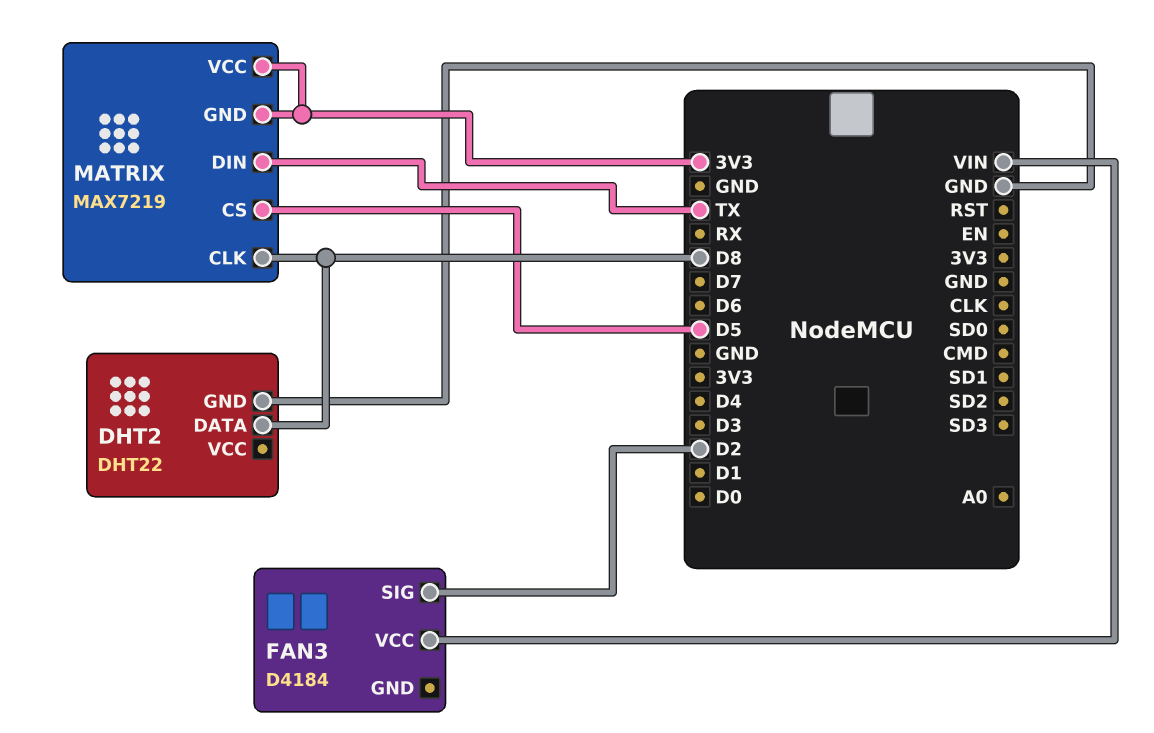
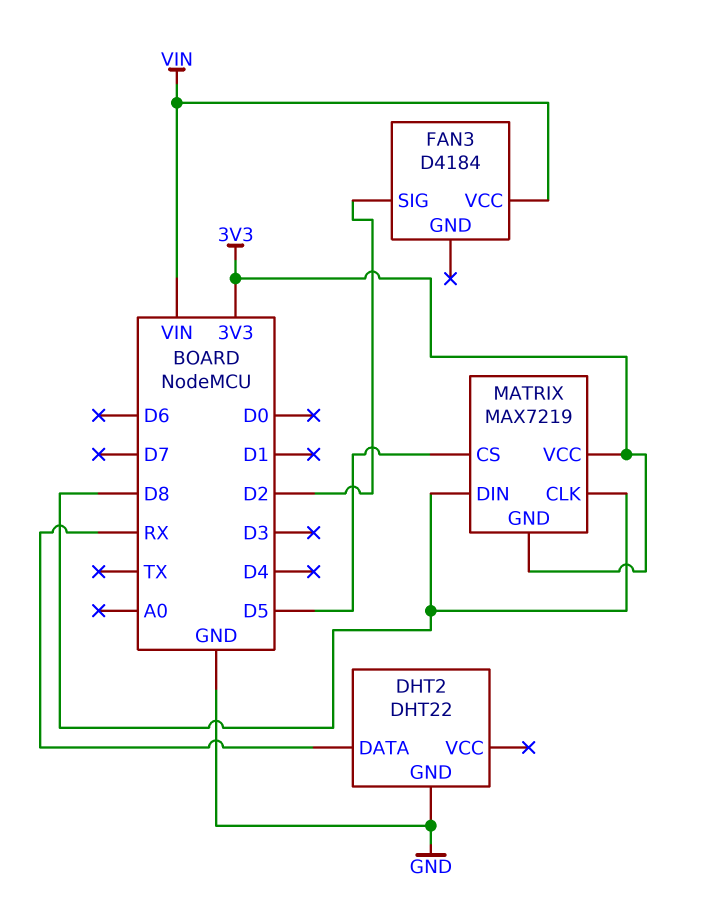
DHT2 pin DATA: D8 -> RX
MATRIX pin DIN: TX -> D8

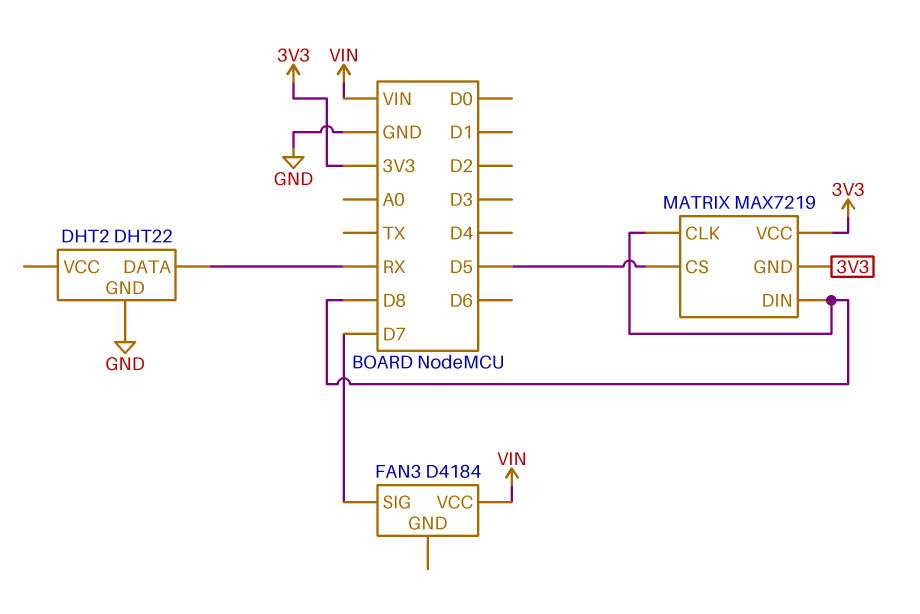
FAN3 pin SIG: D2 -> D7

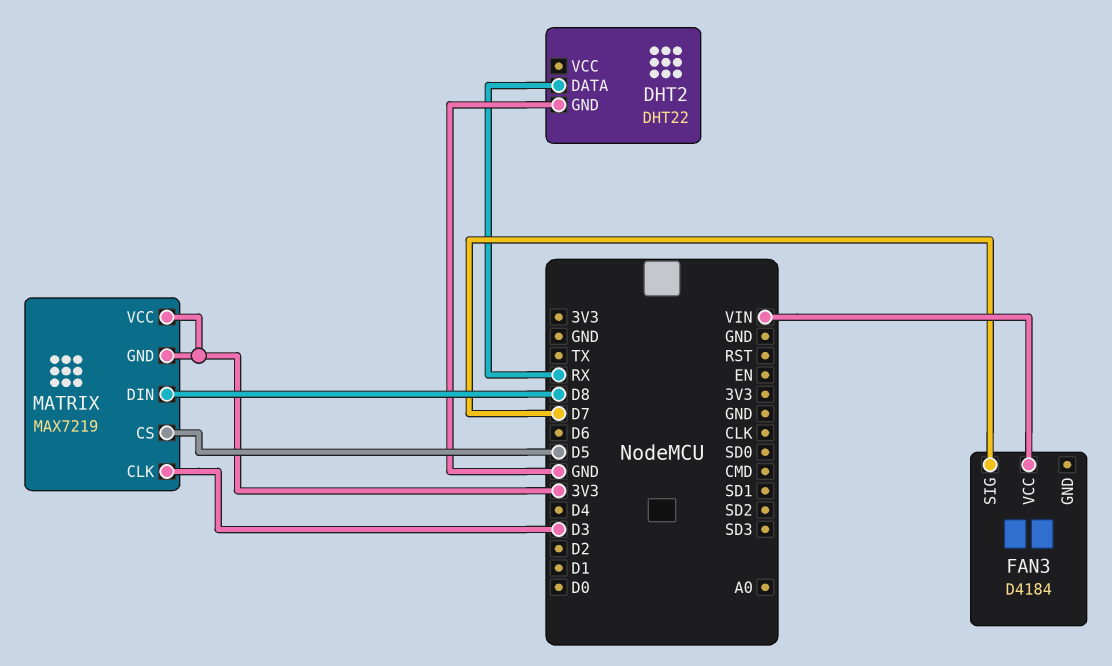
MATRIX pin CLK: D8 -> D3

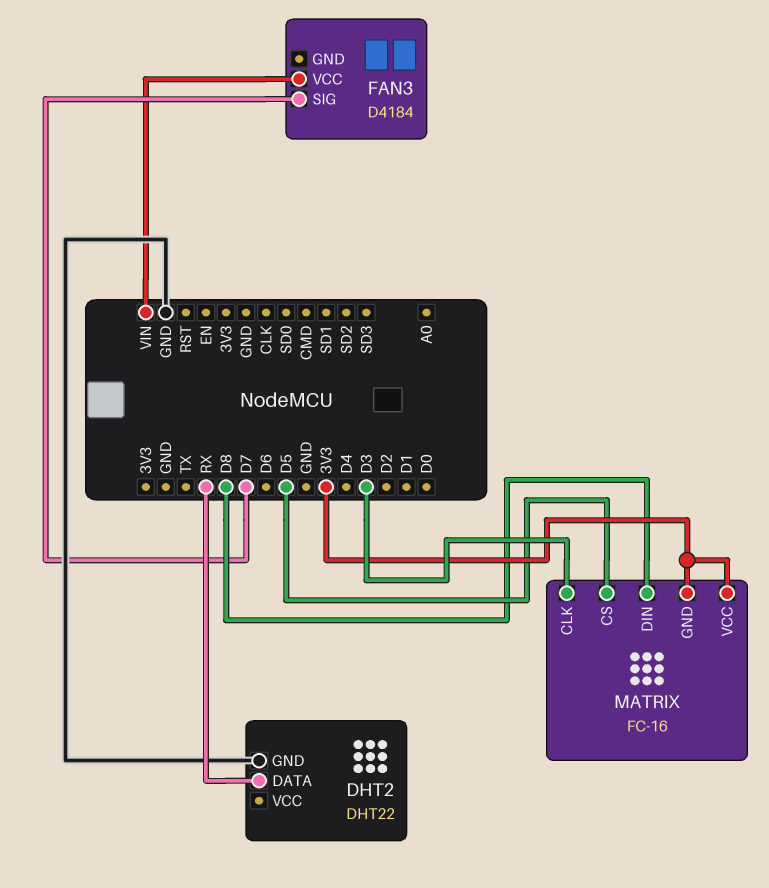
MATRIX: MAX7219 -> FC-16

